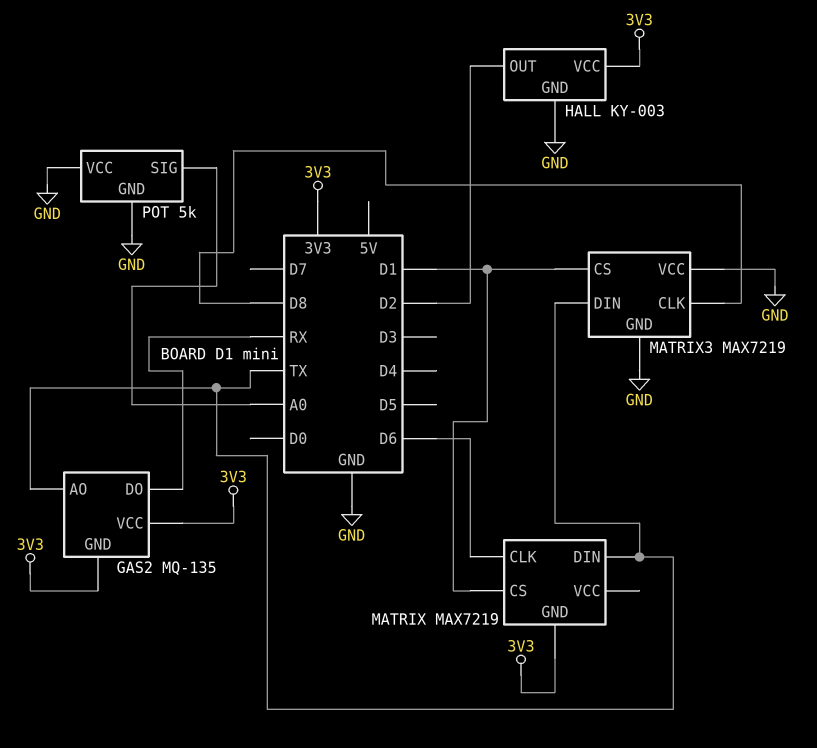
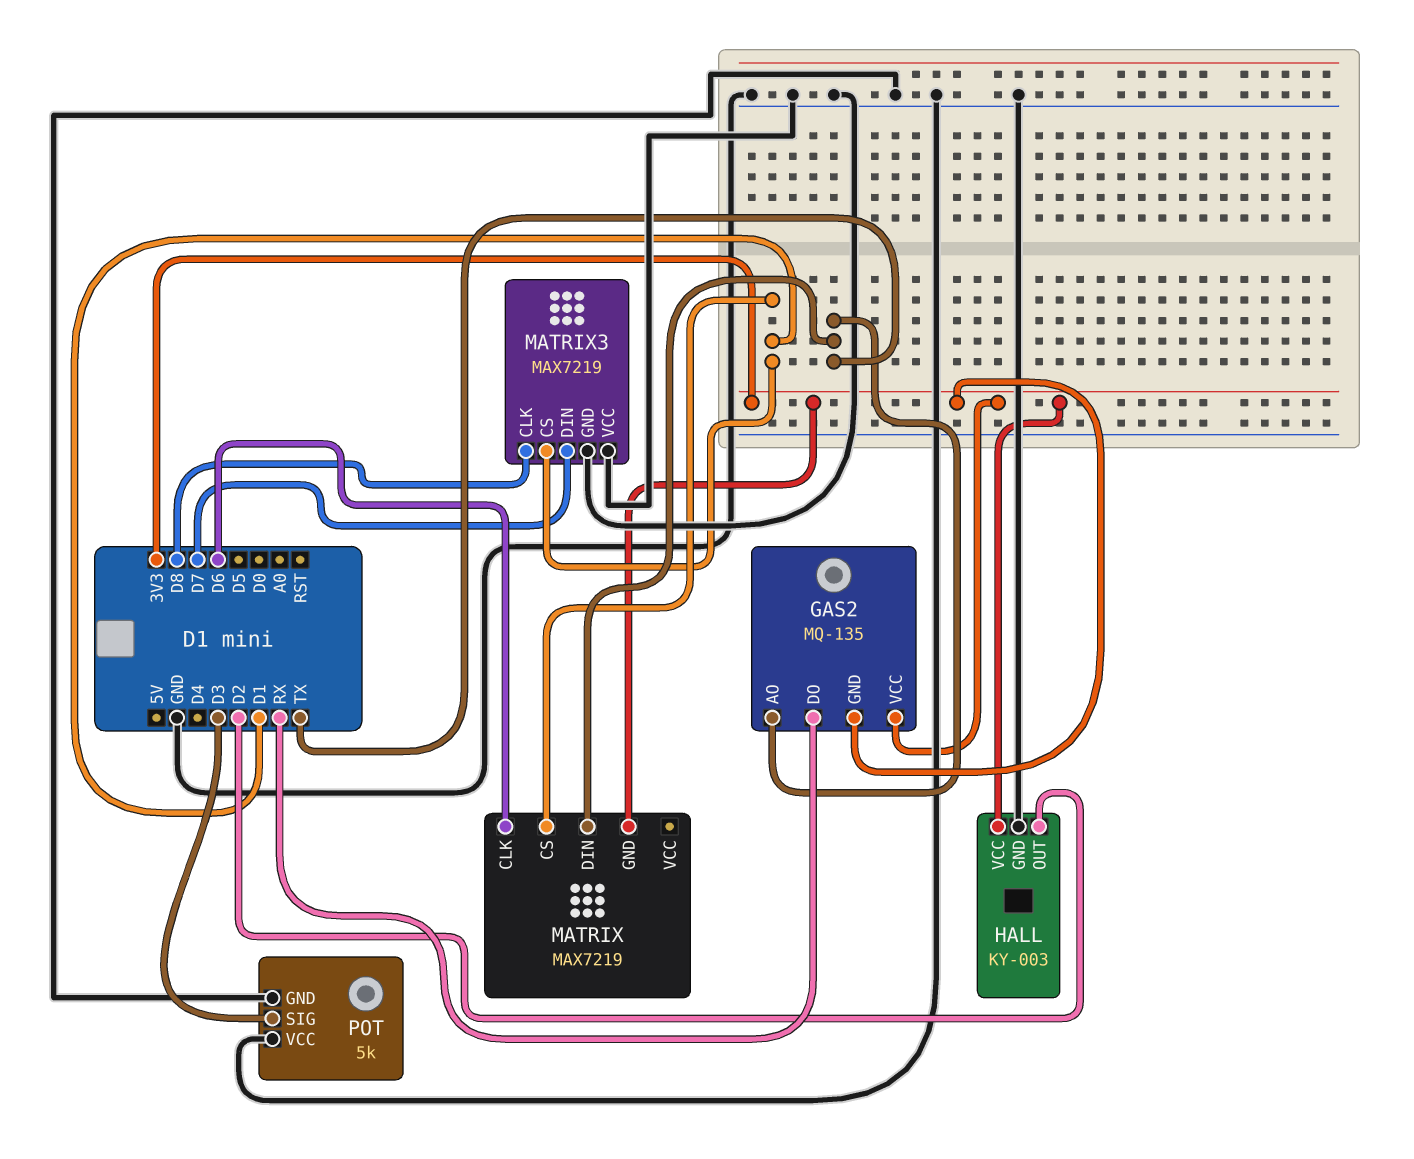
MATRIX3 pin DIN: TX -> D7
POT pin SIG: A0 -> D3

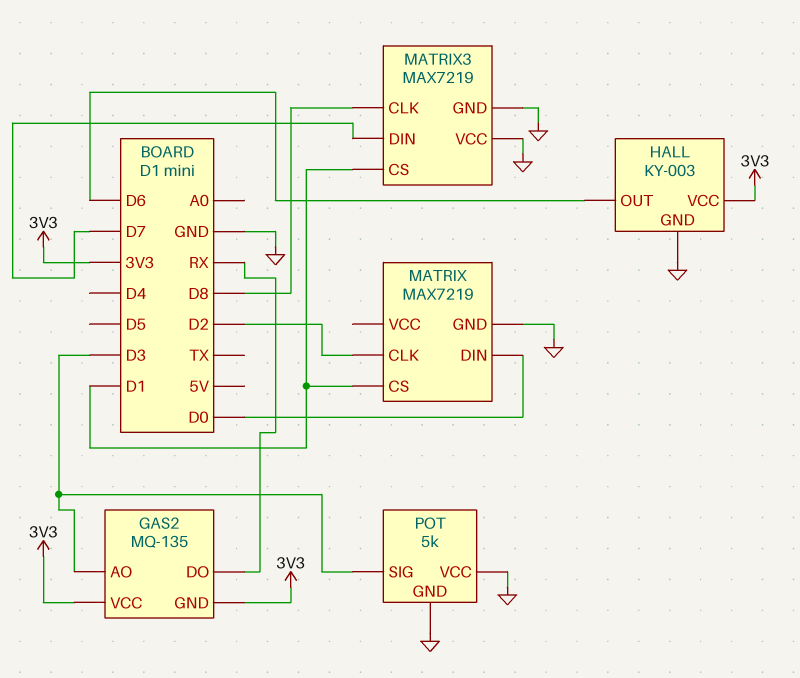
GAS2 pin AO: TX -> D3
HALL pin OUT: D2 -> D6
MATRIX pin CLK: D6 -> D2
MATRIX pin DIN: TX -> D0
MATRIX pin GND: 3V3 -> GND

